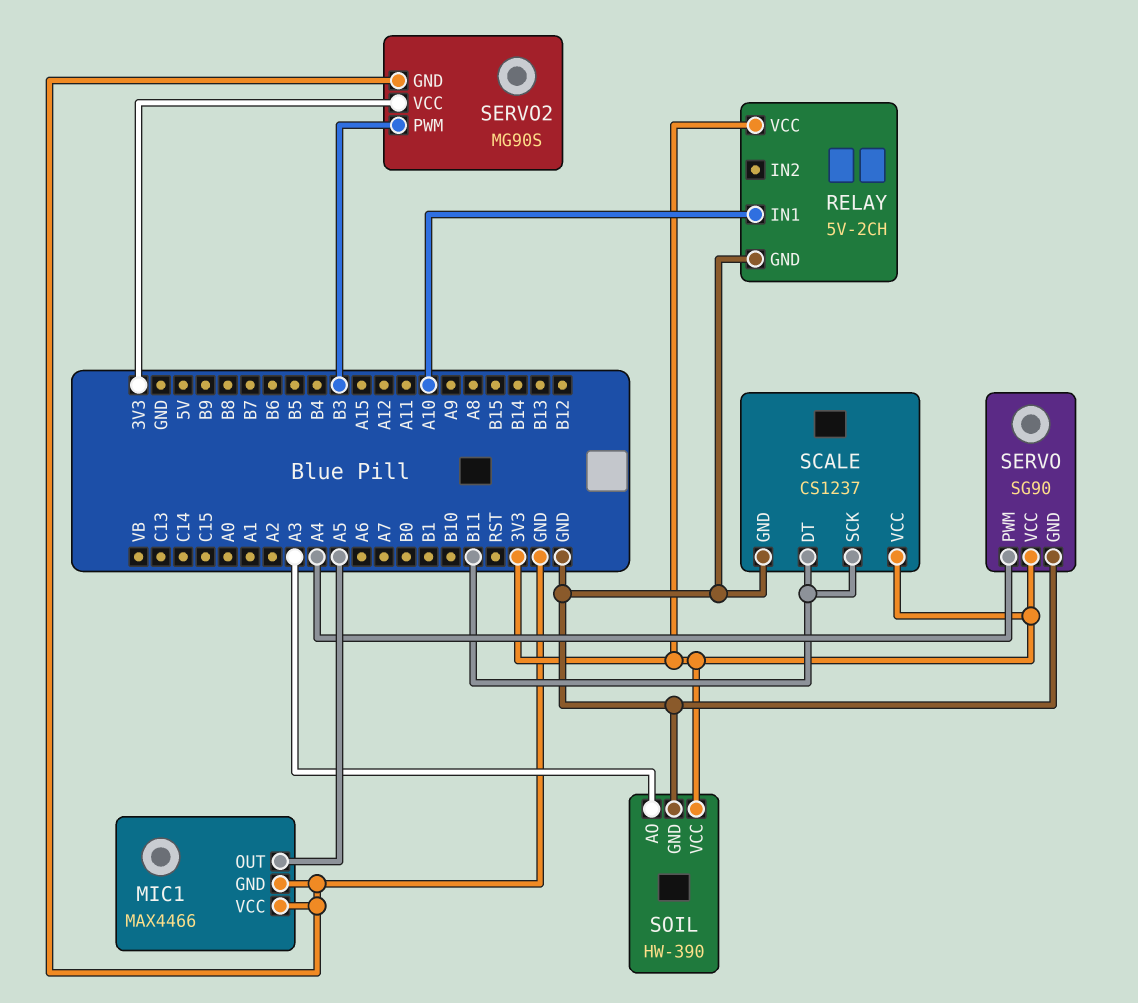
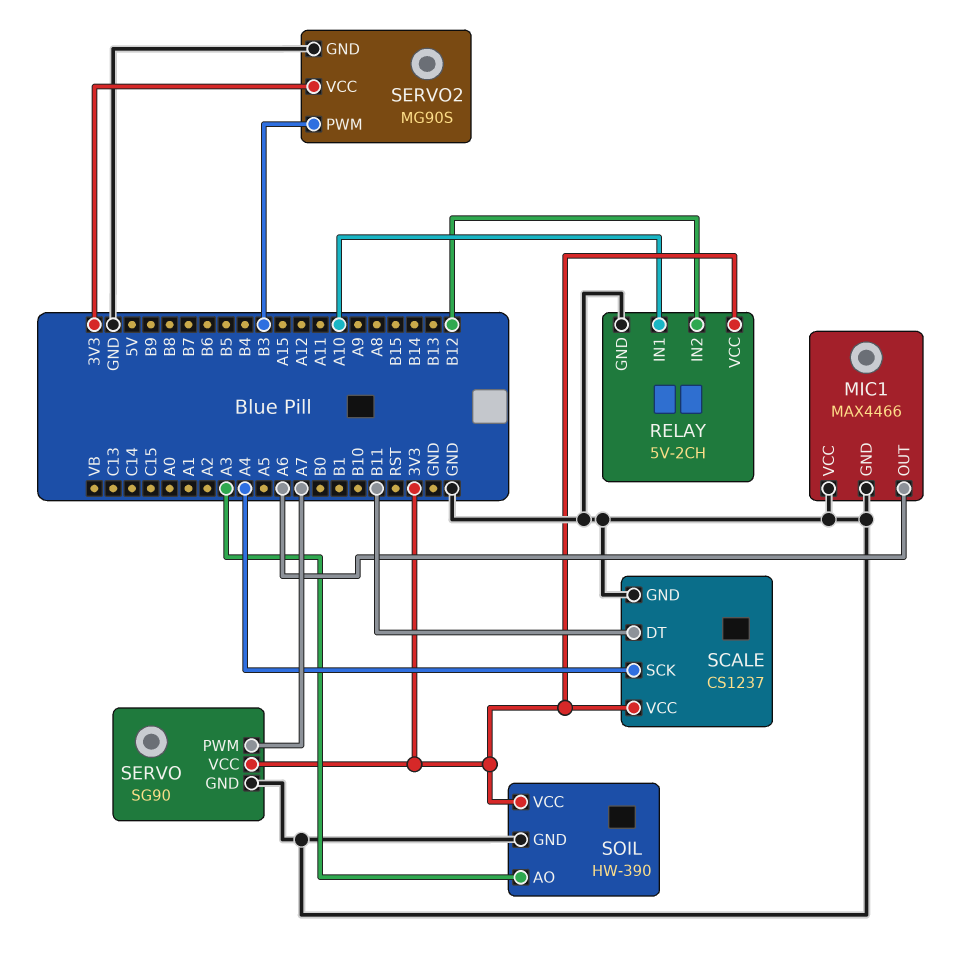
MIC1 pin OUT: A5 -> A6
RELAY pin IN2: none -> B12
SCALE pin SCK: B11 -> A4
SERVO pin PWM: A4 -> A7

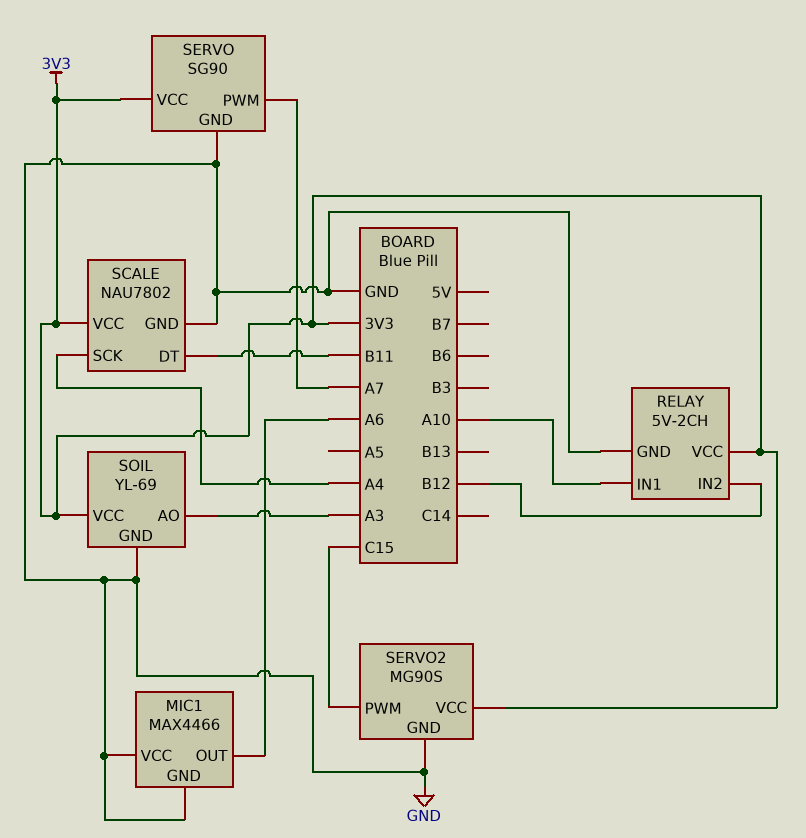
SCALE: CS1237 -> NAU7802
SERVO2 pin PWM: B3 -> C15
SOIL: HW-390 -> YL-69

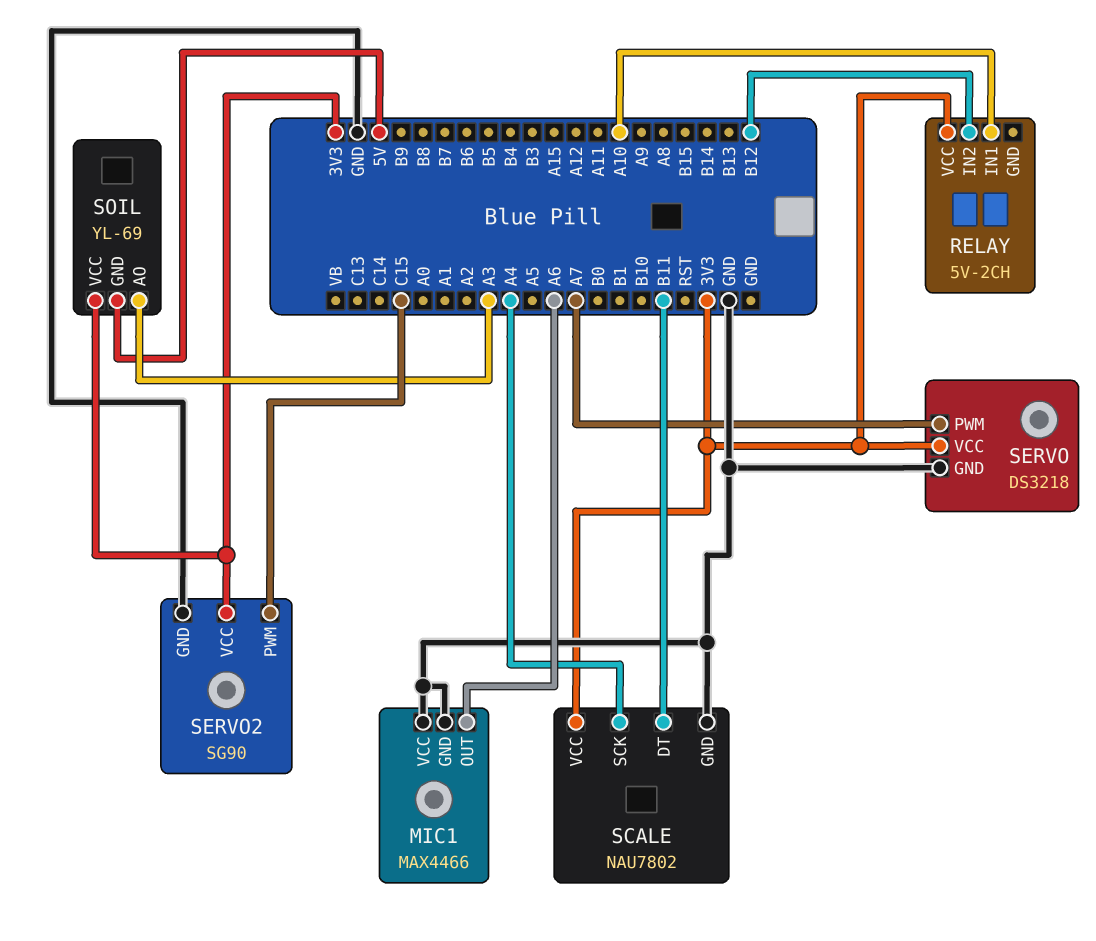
RELAY pin GND: GND -> none
SERVO: SG90 -> DS3218
SERVO2: MG90S -> SG90
SOIL pin GND: GND -> 5V

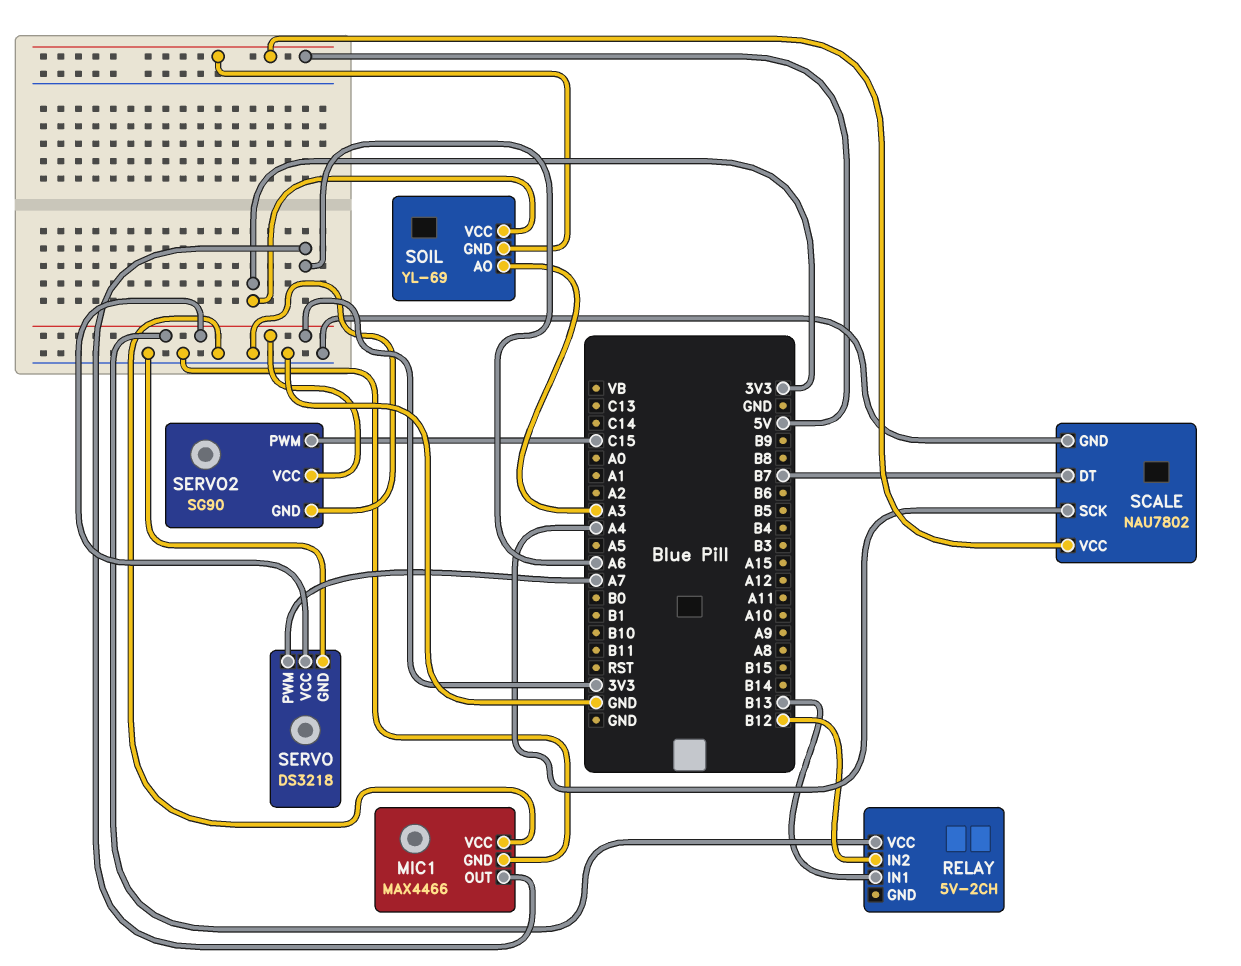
RELAY pin IN1: A10 -> B13
SCALE pin DT: B11 -> B7
SCALE pin VCC: 3V3 -> 5V

